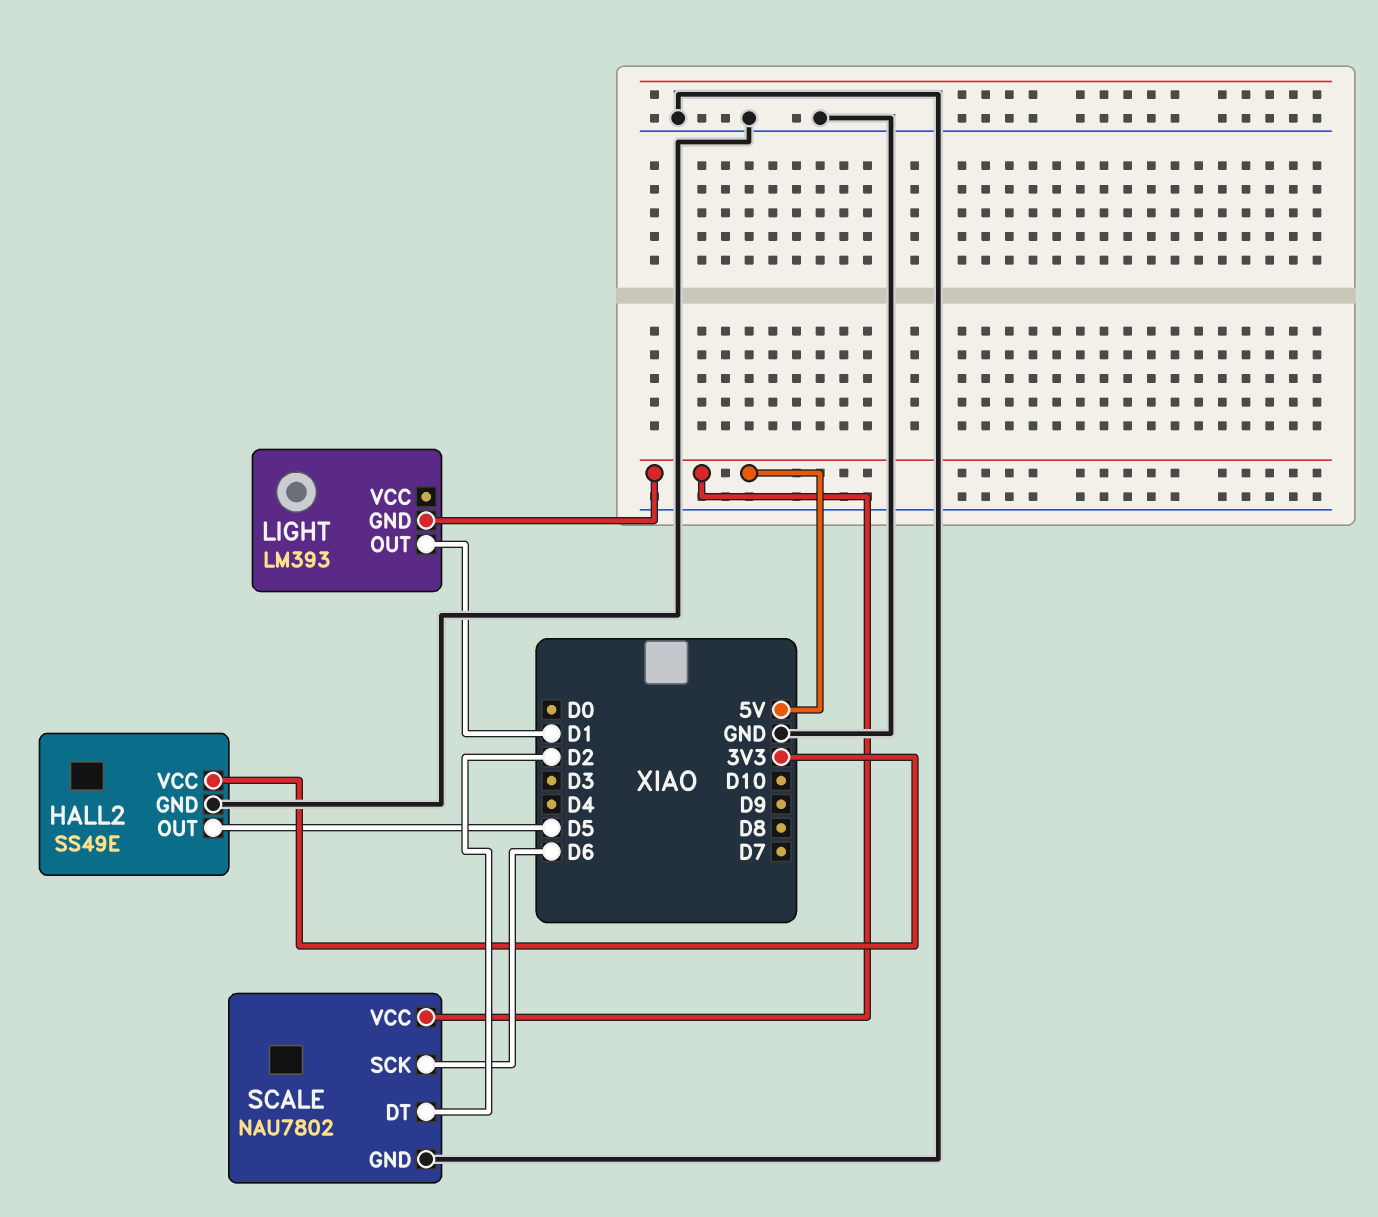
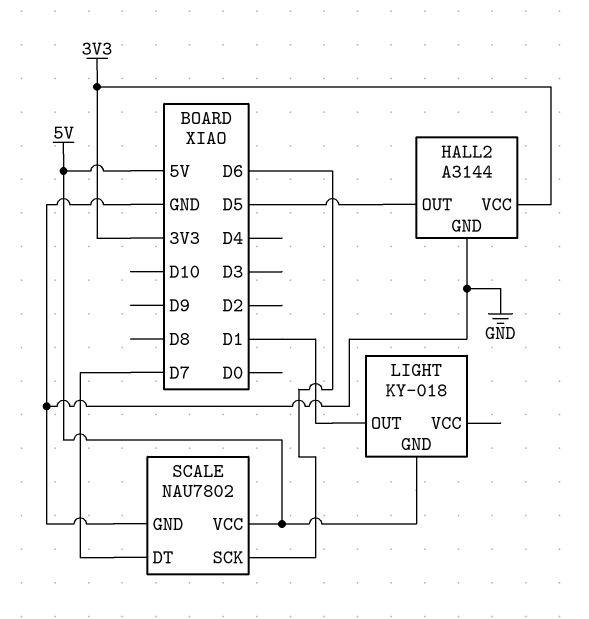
HALL2: SS49E -> A3144
LIGHT: LM393 -> KY-018
SCALE pin DT: D2 -> D7

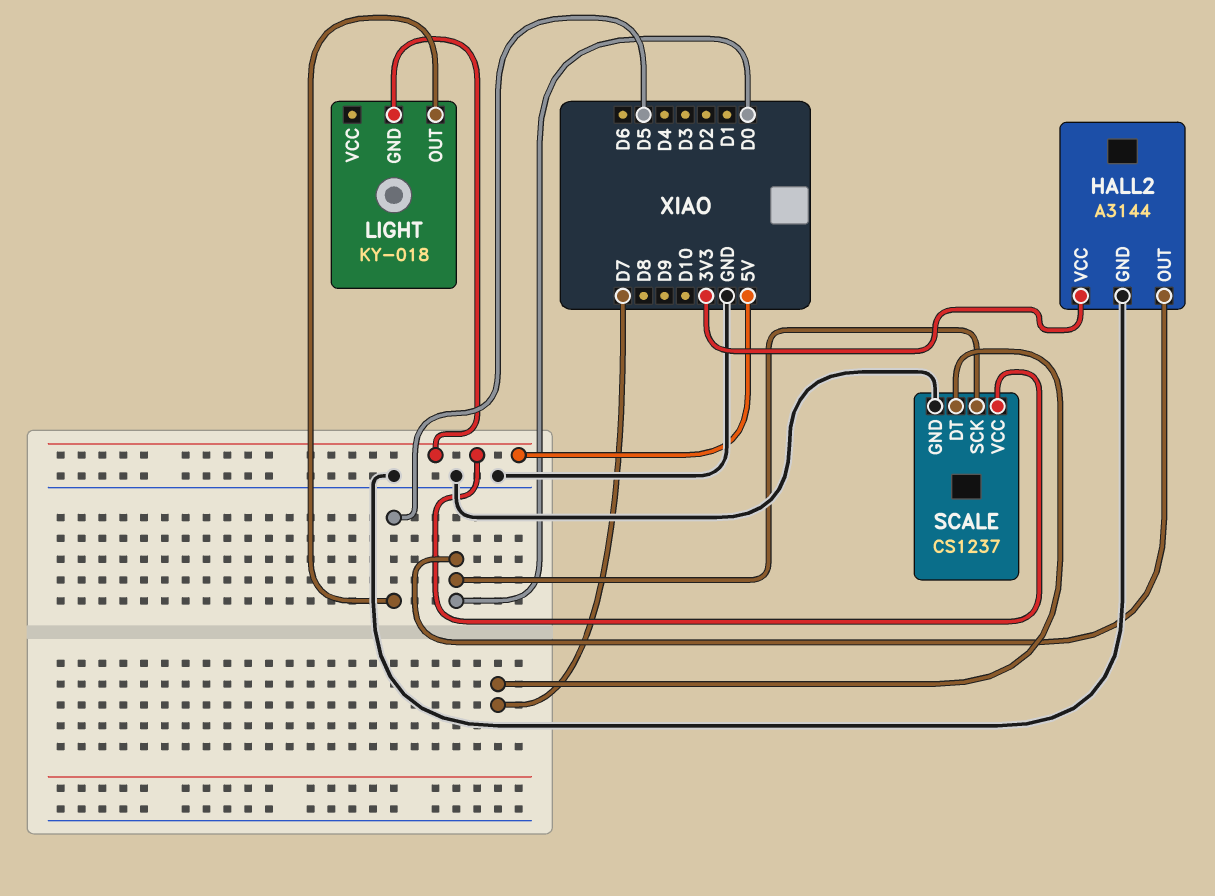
HALL2 pin OUT: D5 -> D0
LIGHT pin OUT: D1 -> D5
SCALE: NAU7802 -> CS1237
SCALE pin SCK: D6 -> D0

